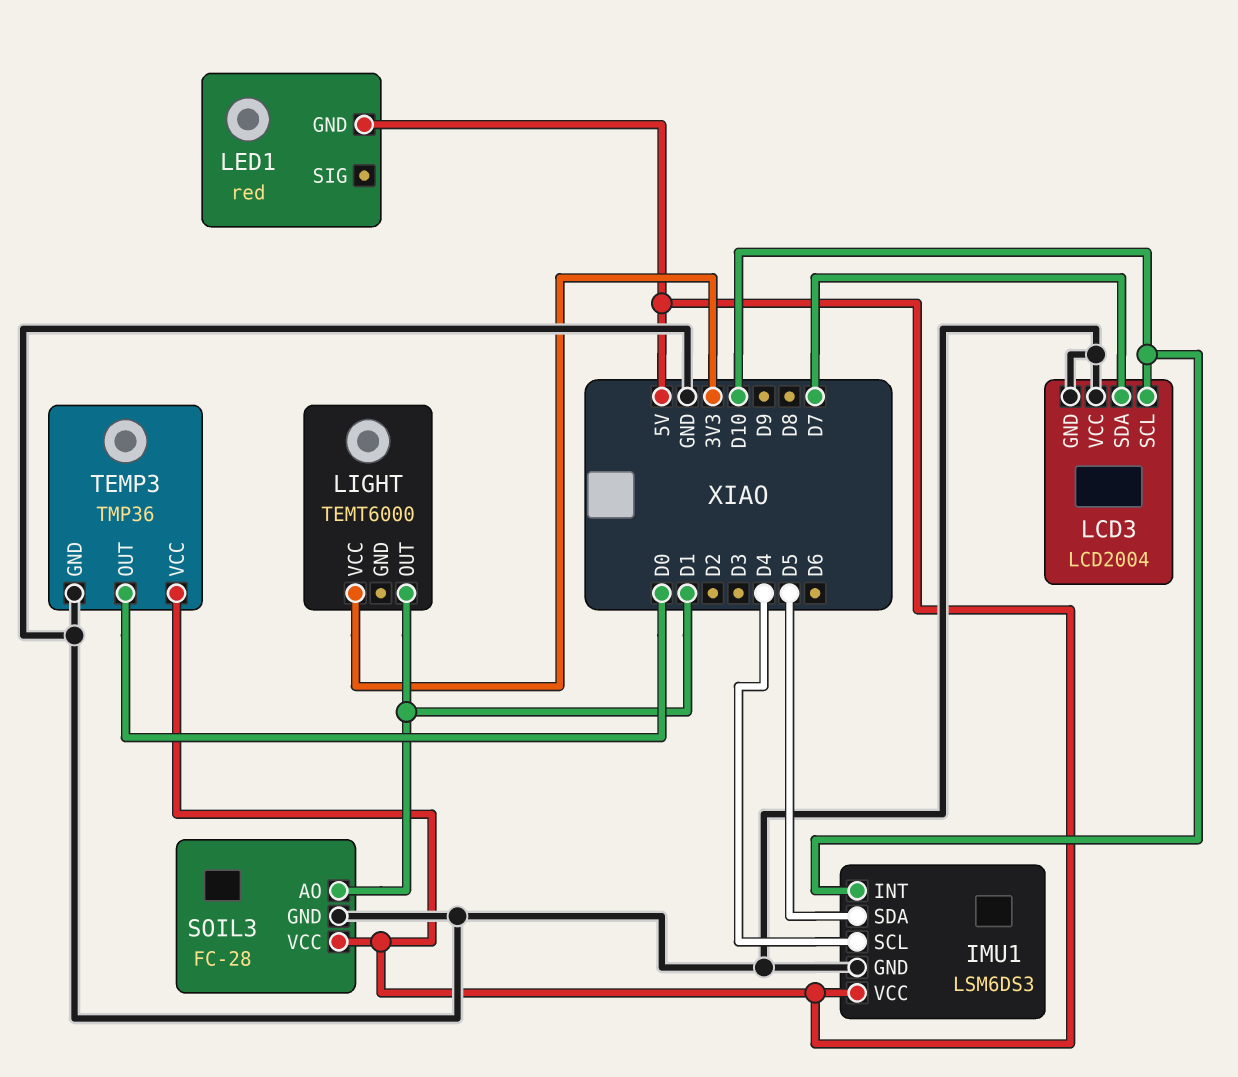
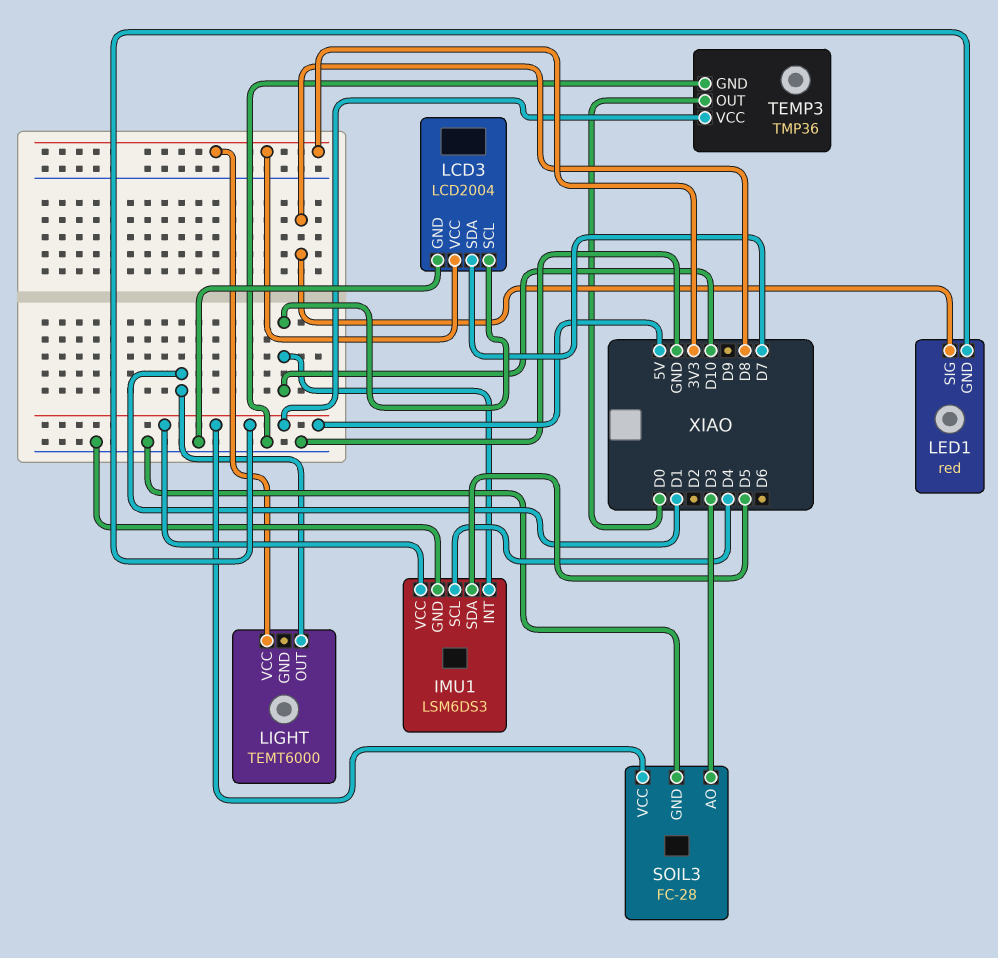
LCD3 pin VCC: GND -> 3V3
LED1 pin SIG: none -> D8
SOIL3 pin AO: D1 -> D3

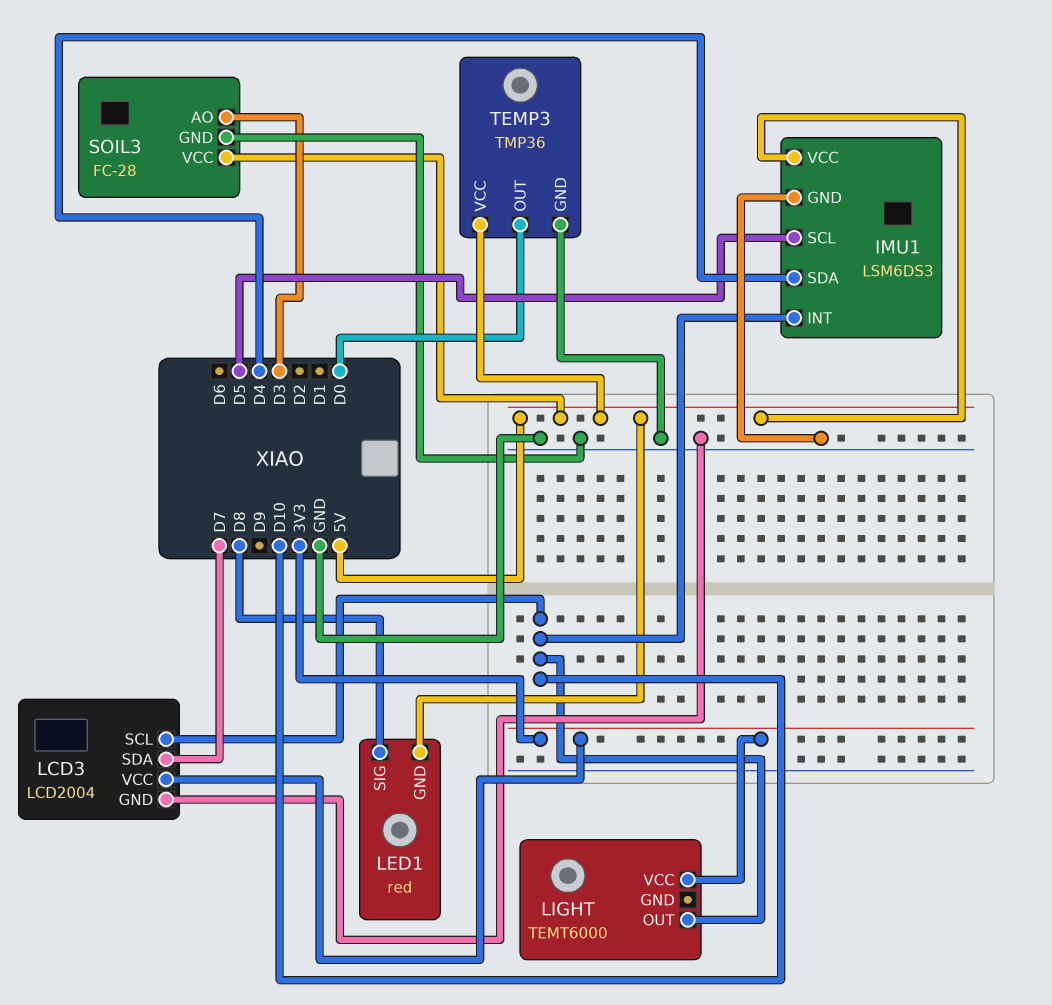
IMU1 pin SCL: D4 -> D5
IMU1 pin SDA: D5 -> D4
LIGHT pin OUT: D1 -> D10

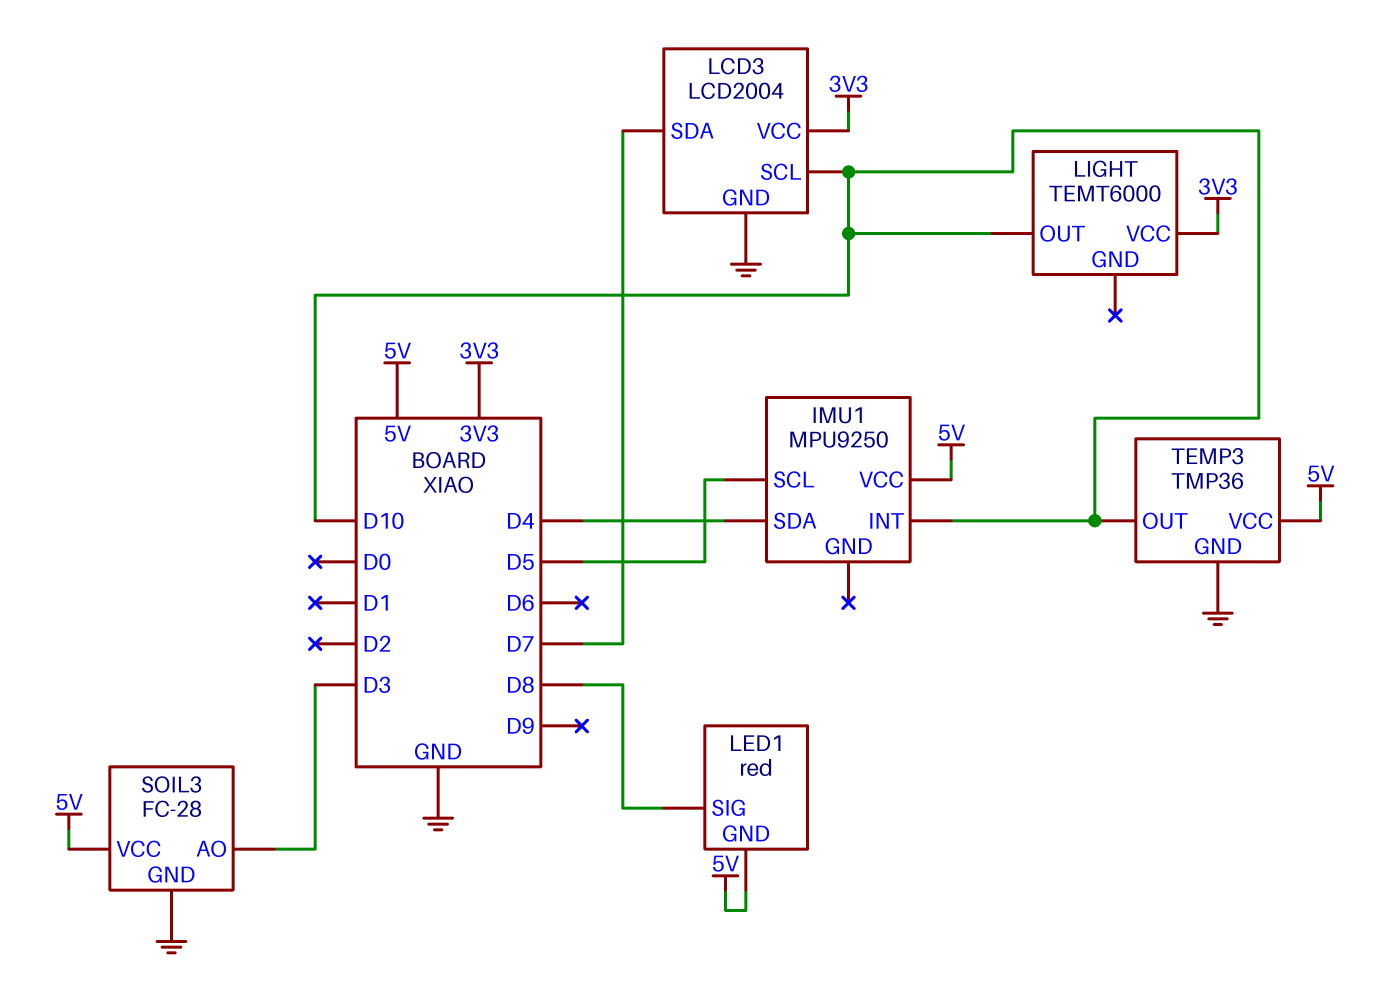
IMU1: LSM6DS3 -> MPU9250
IMU1 pin GND: GND -> none
TEMP3 pin OUT: D0 -> D10

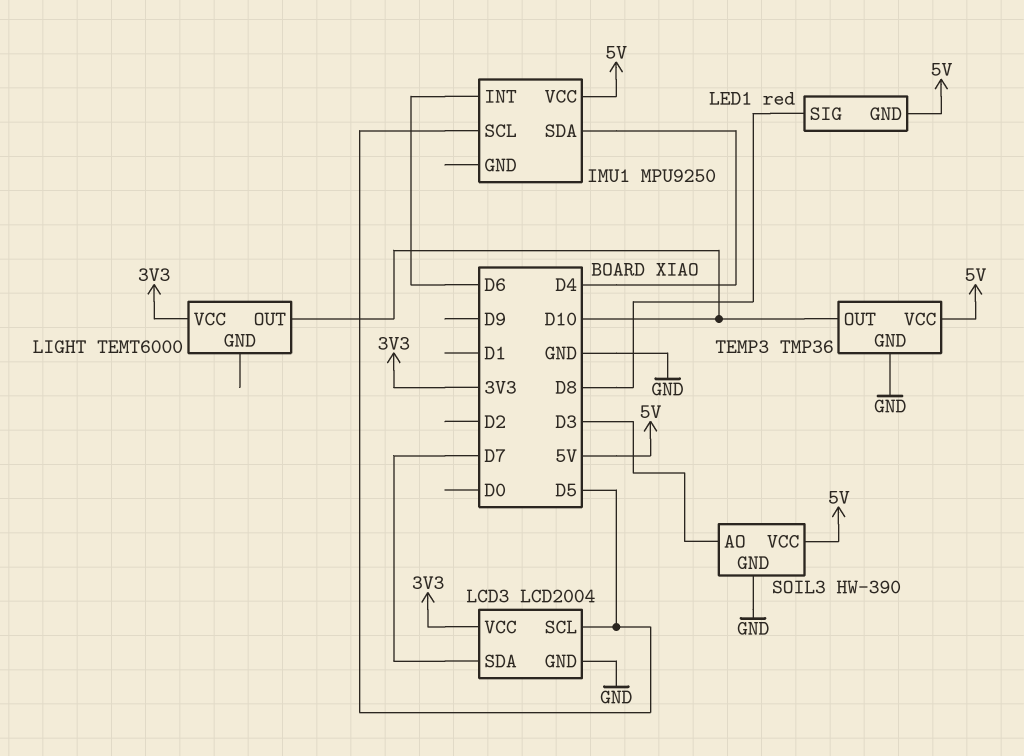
IMU1 pin INT: D10 -> D6
LCD3 pin SCL: D10 -> D5
SOIL3: FC-28 -> HW-390

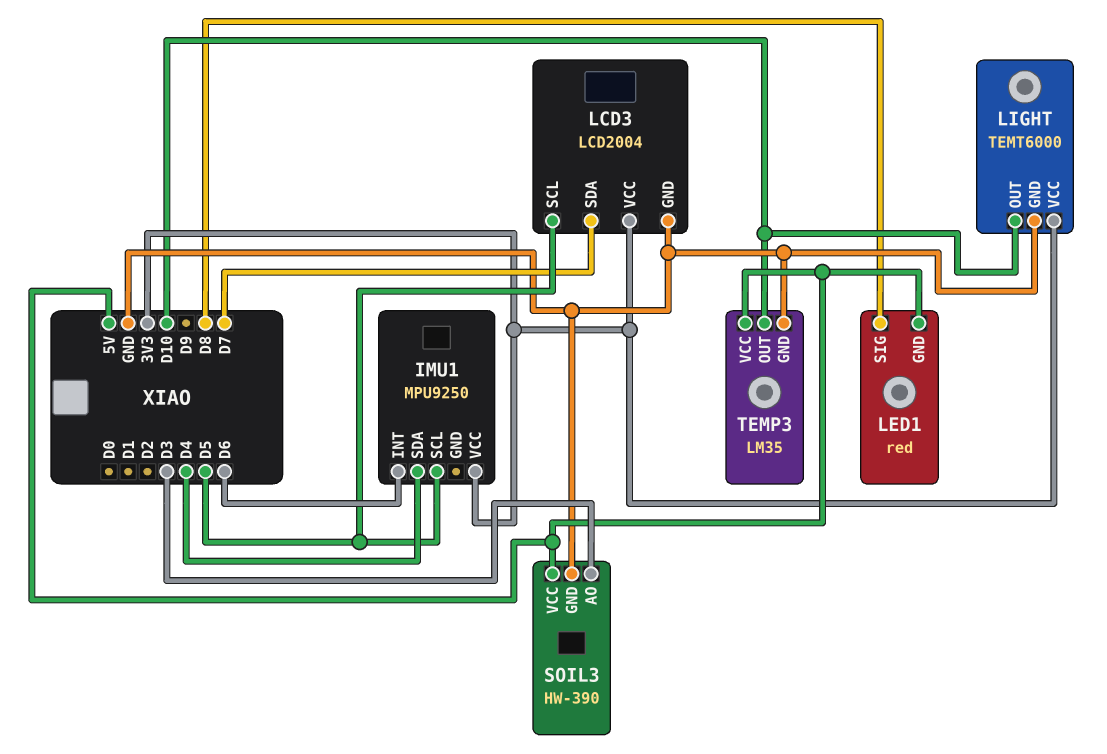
IMU1 pin VCC: 5V -> 3V3
LIGHT pin GND: none -> GND
TEMP3: TMP36 -> LM35

